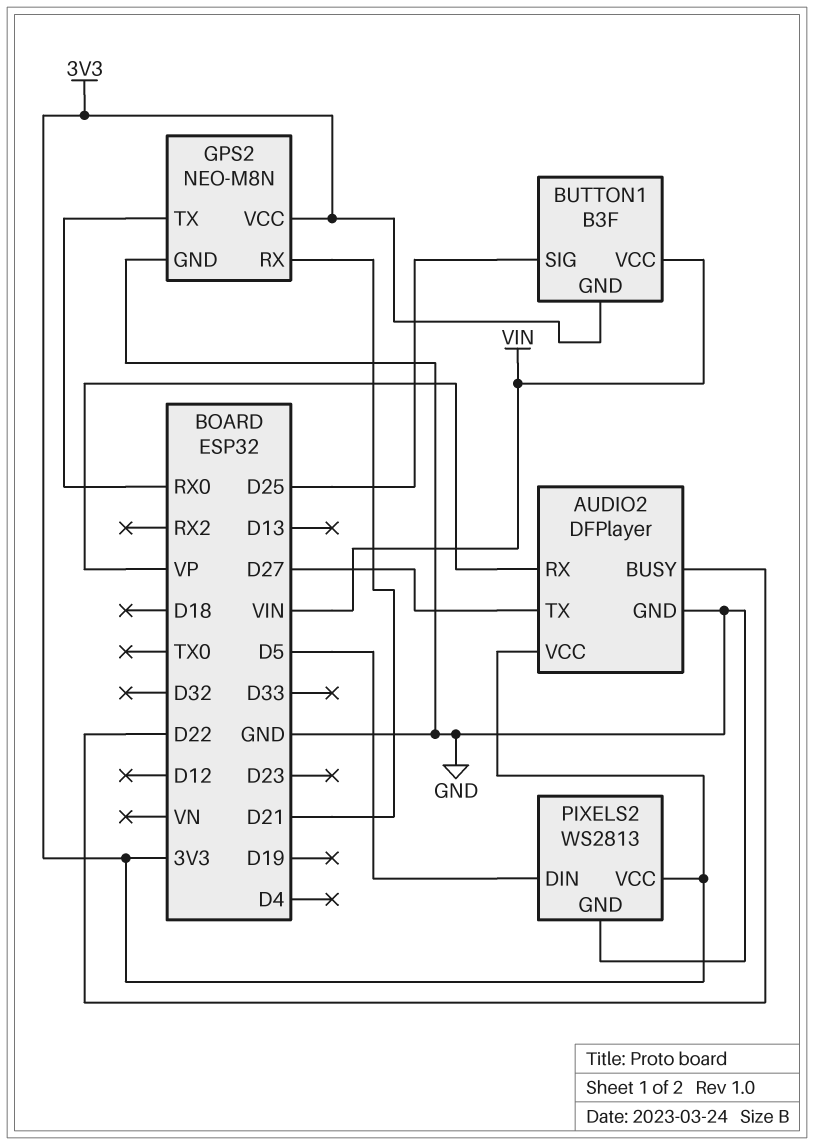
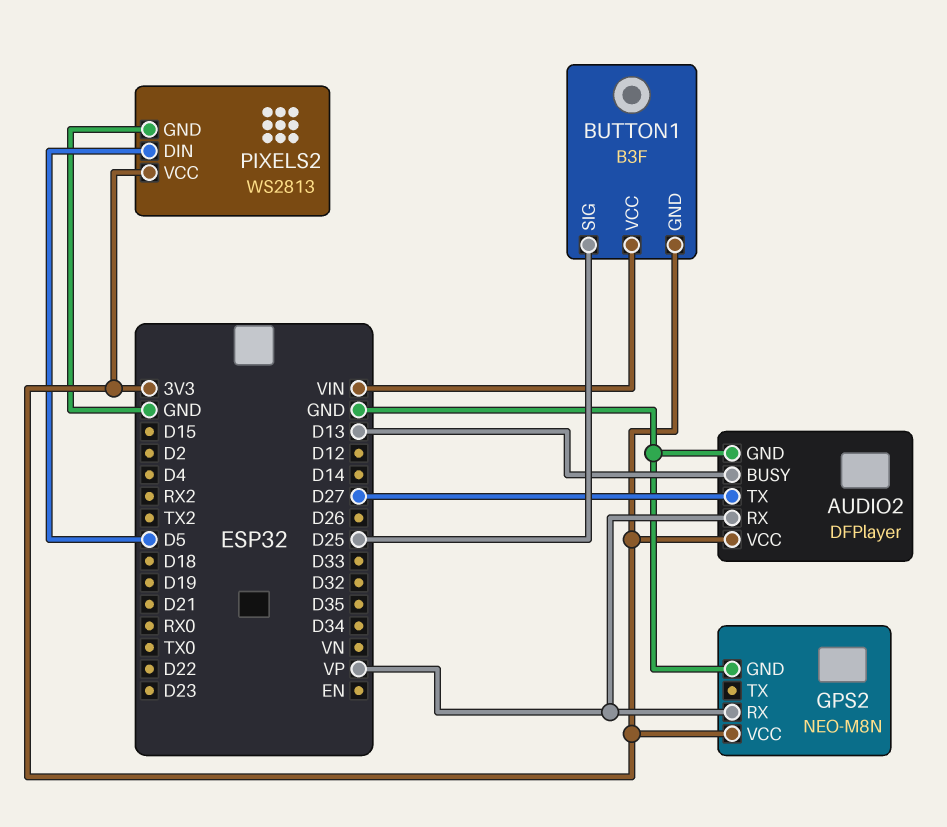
AUDIO2 pin BUSY: D22 -> D13
GPS2 pin RX: D21 -> VP
GPS2 pin TX: RX0 -> none

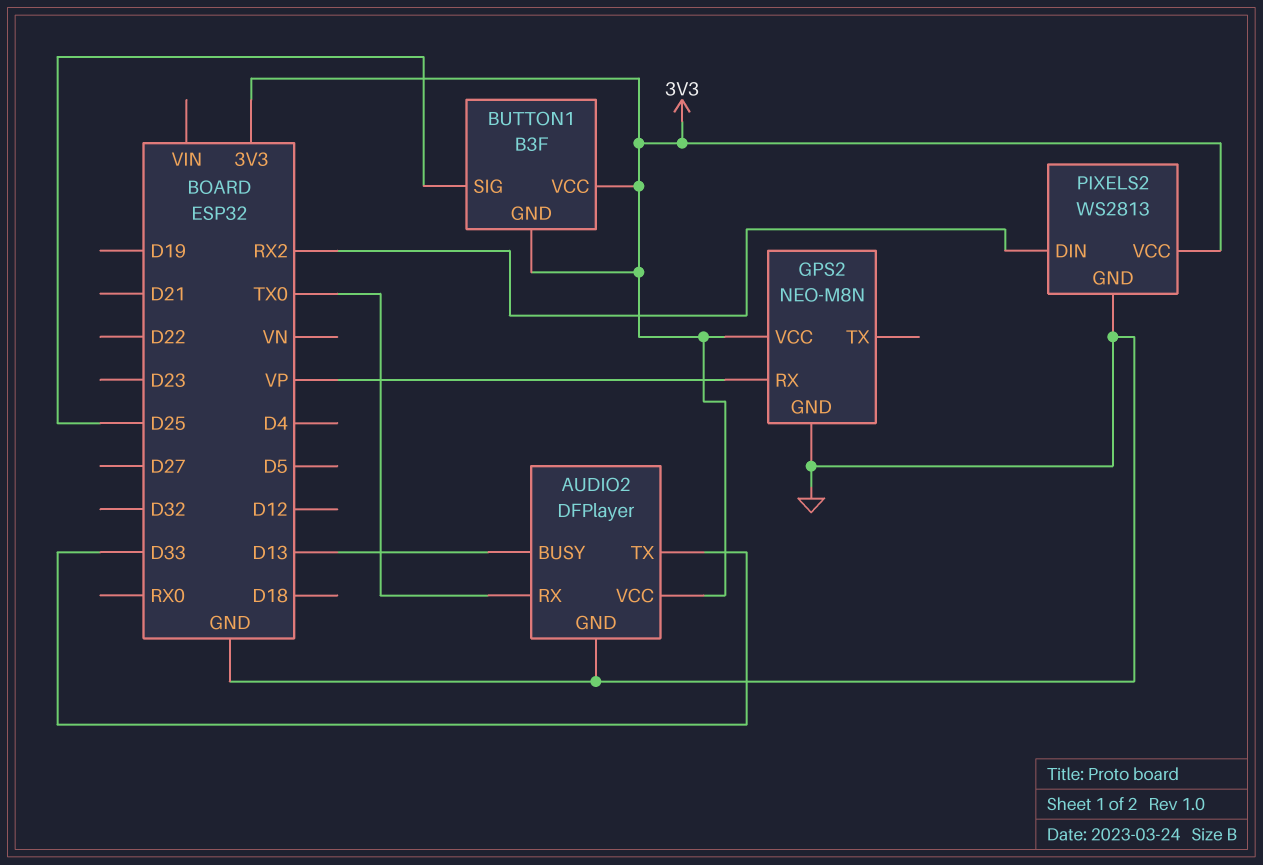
AUDIO2 pin RX: VP -> TX0
AUDIO2 pin TX: D27 -> D33
BUTTON1 pin VCC: VIN -> 3V3
PIXELS2 pin DIN: D5 -> RX2

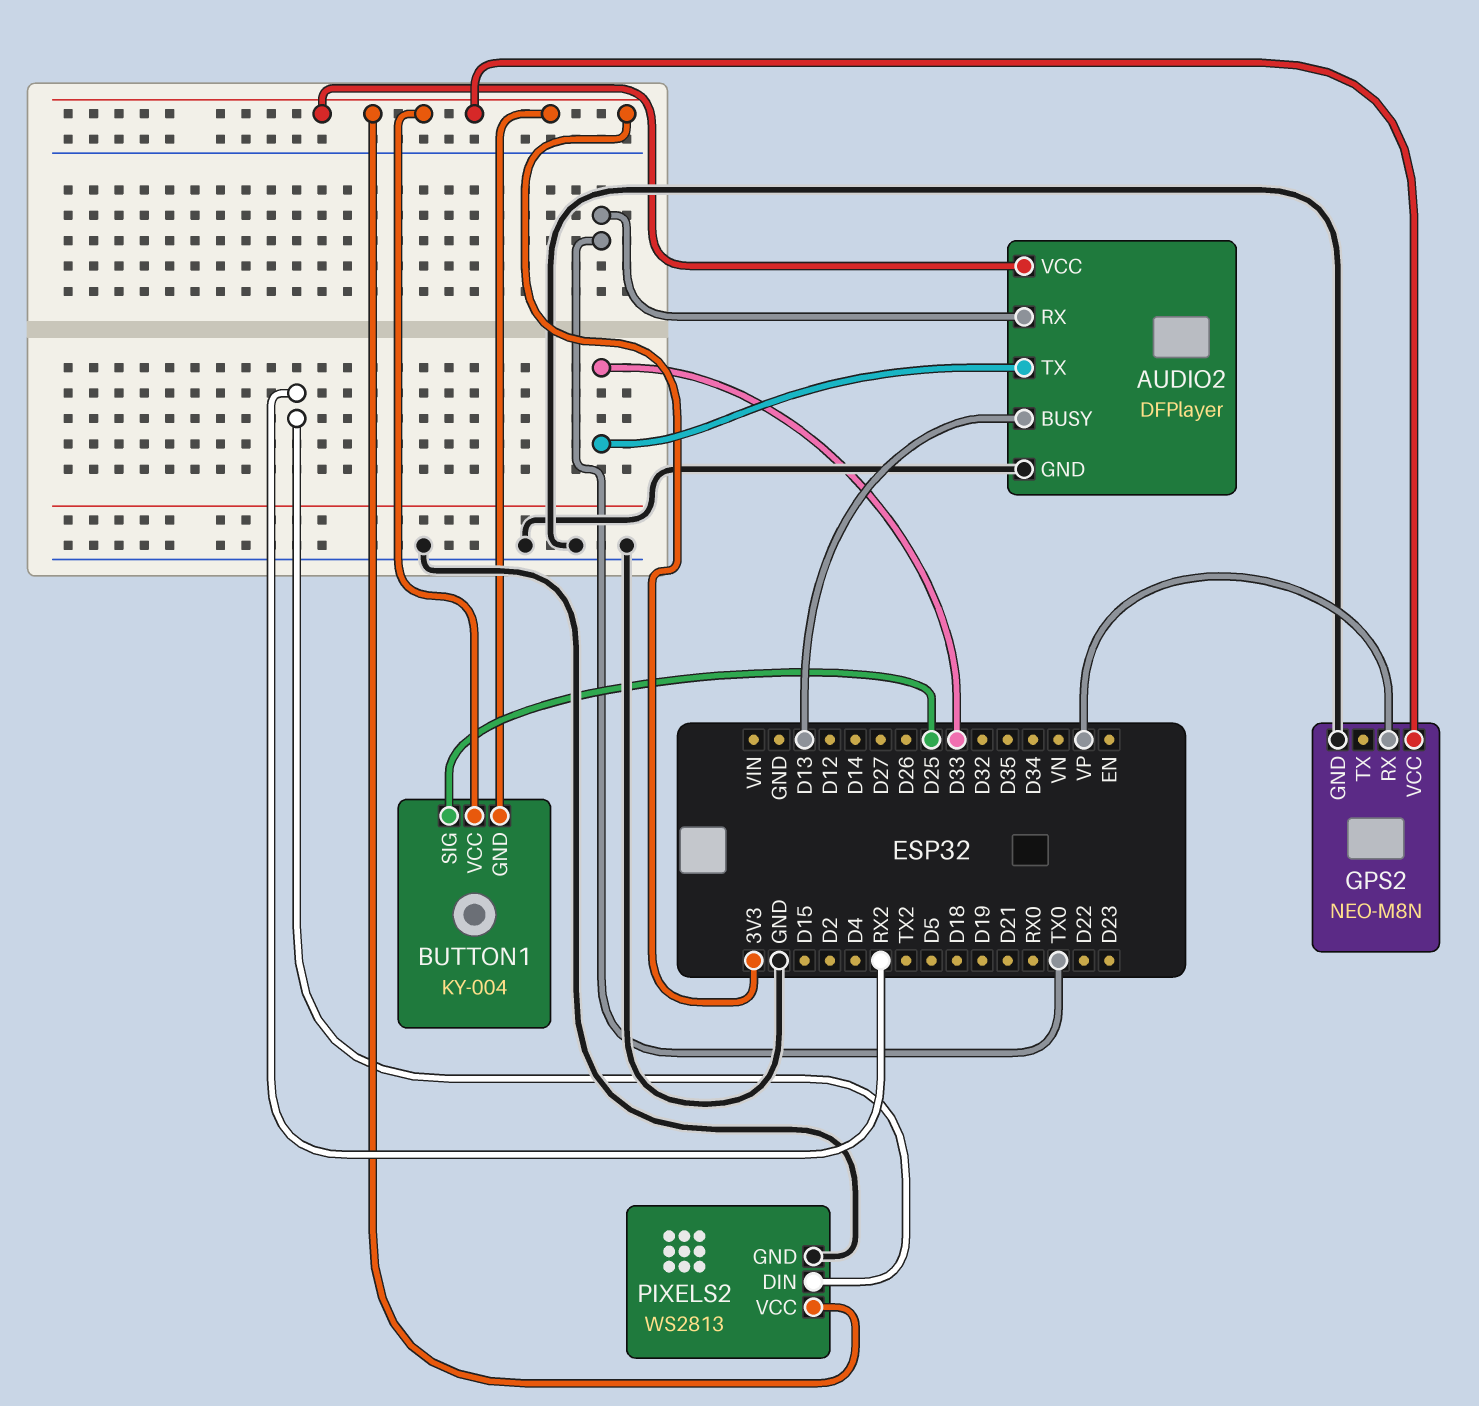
BUTTON1: B3F -> KY-004

